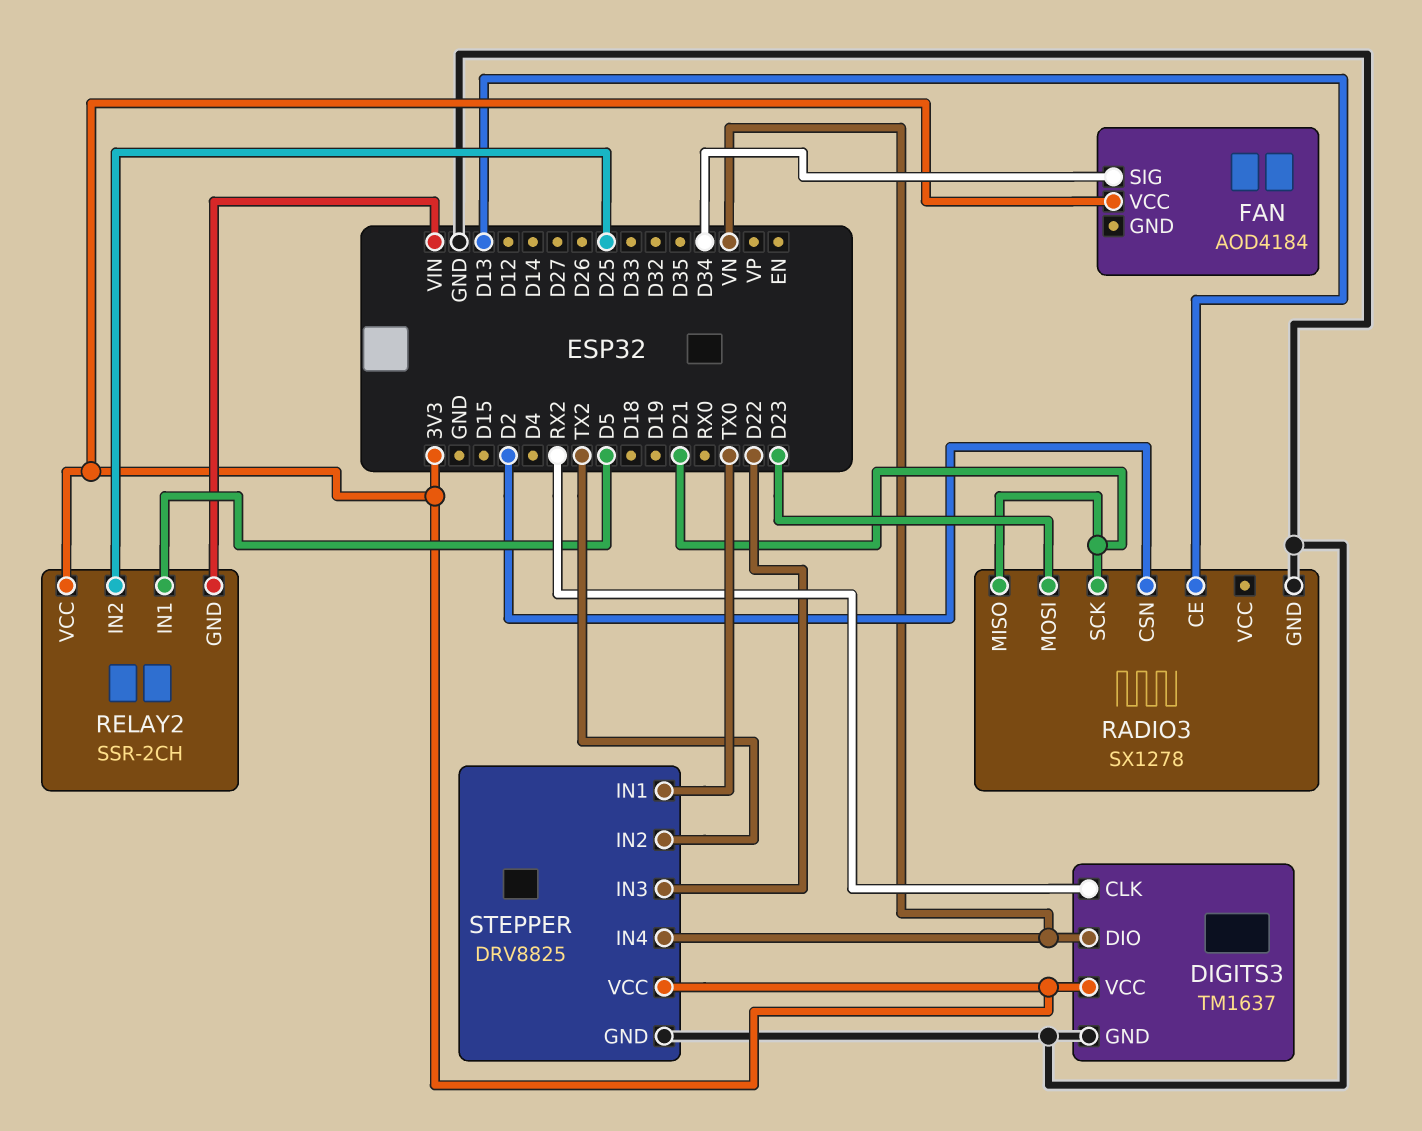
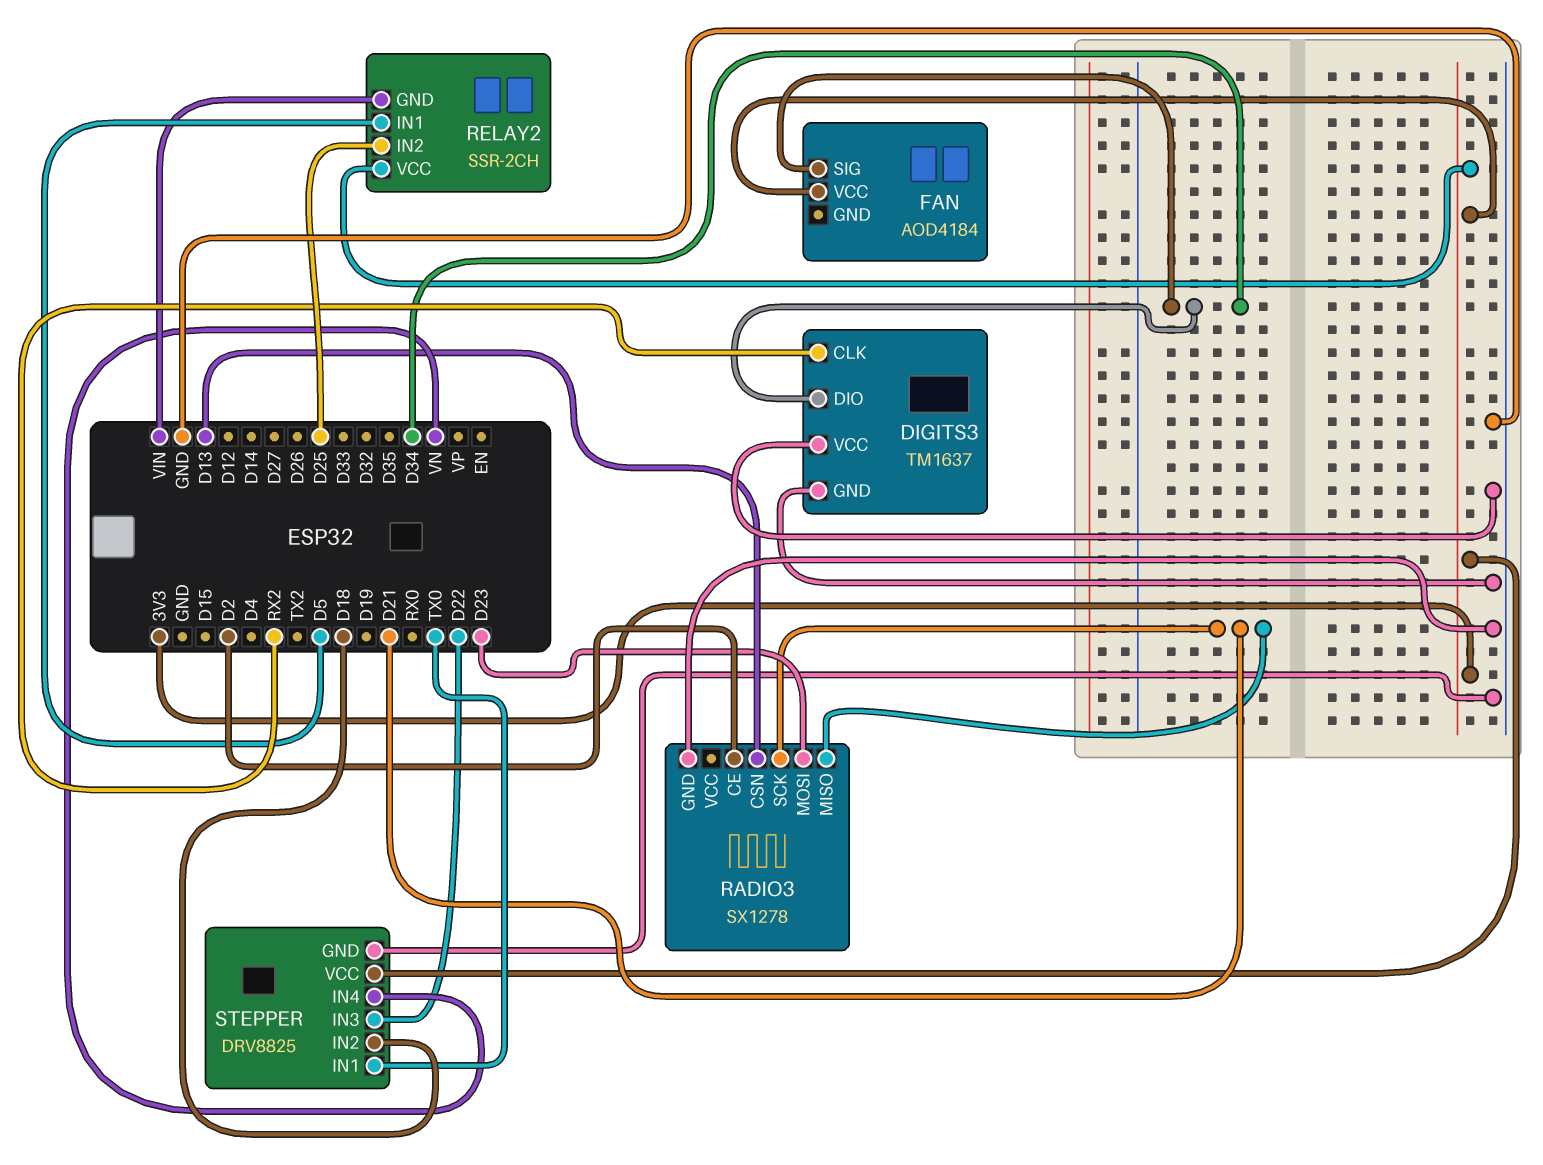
DIGITS3 pin DIO: VN -> D34
DIGITS3 pin VCC: 3V3 -> GND
RADIO3 pin CE: D13 -> D2
RADIO3 pin CSN: D2 -> D13
STEPPER pin IN2: TX2 -> D18

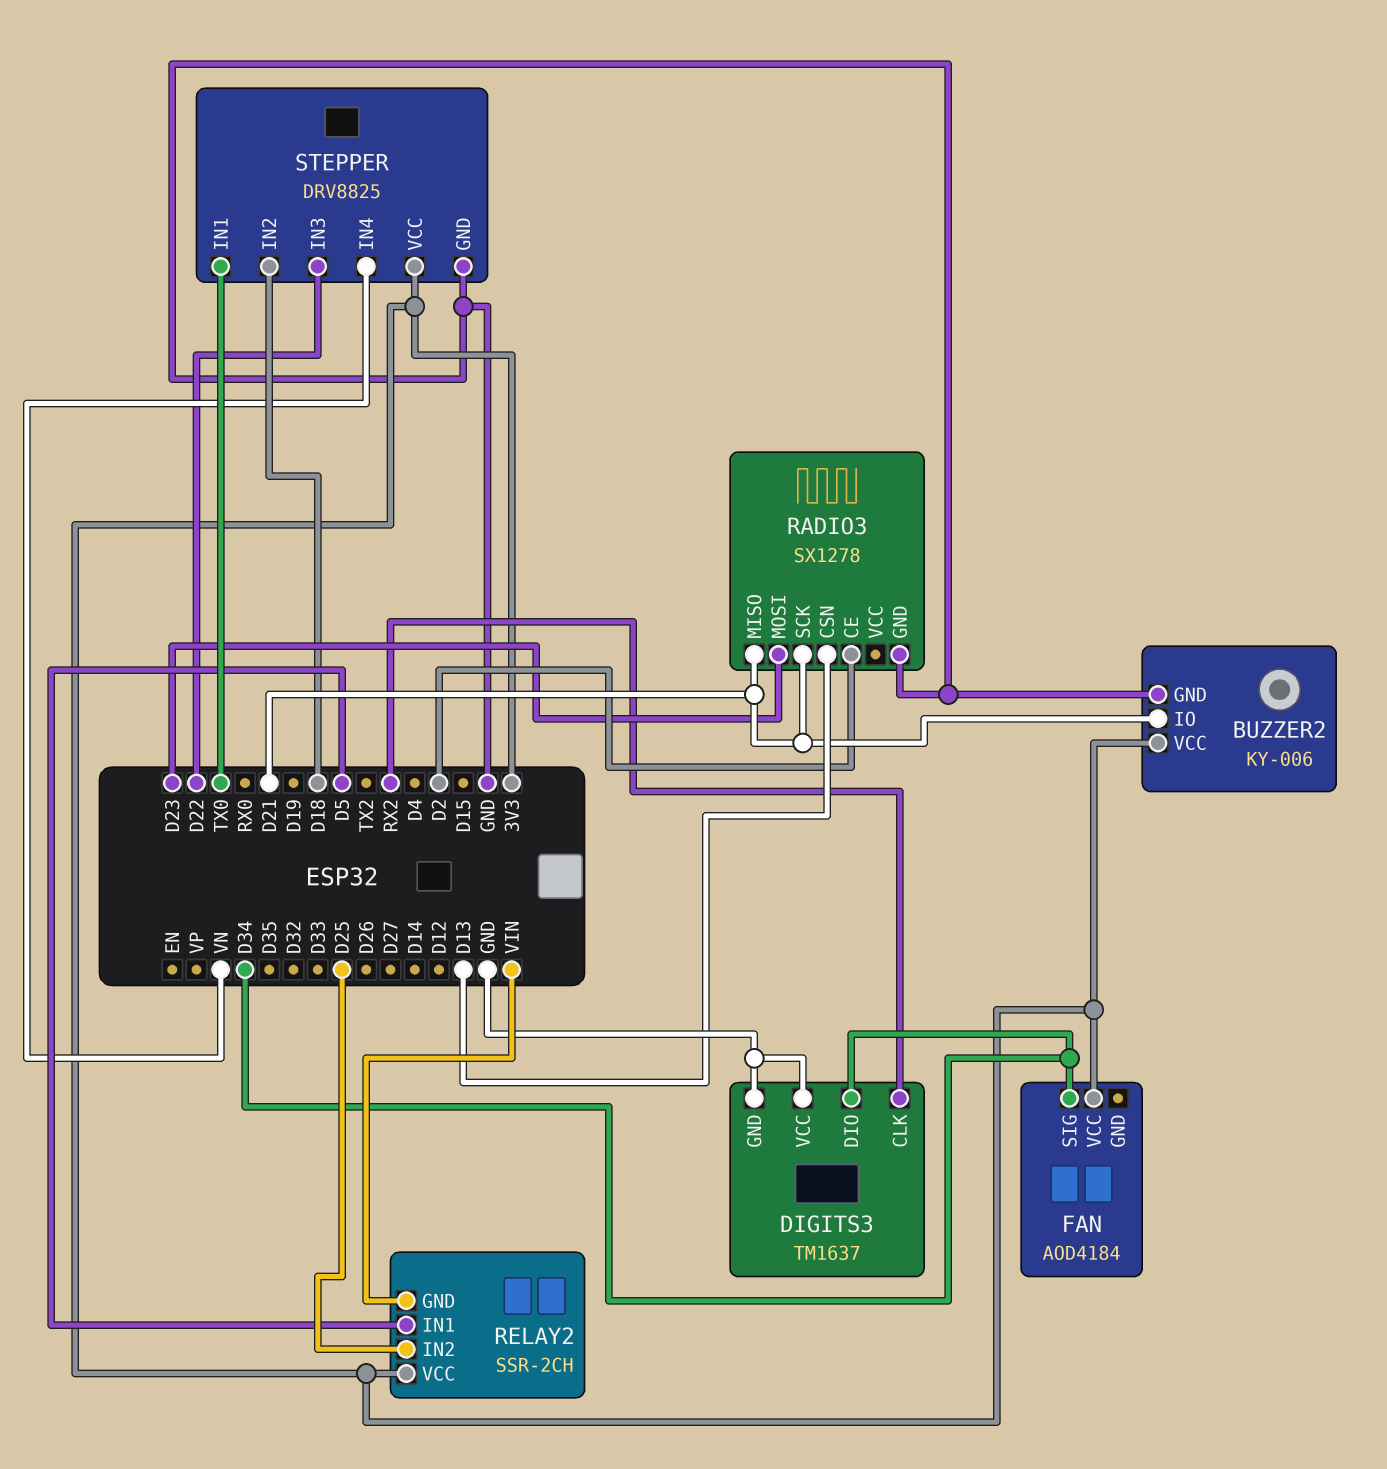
BUZZER2: none -> KY-006
BUZZER2 pin GND: none -> GND
BUZZER2 pin IO: none -> D21
BUZZER2 pin VCC: none -> 3V3

